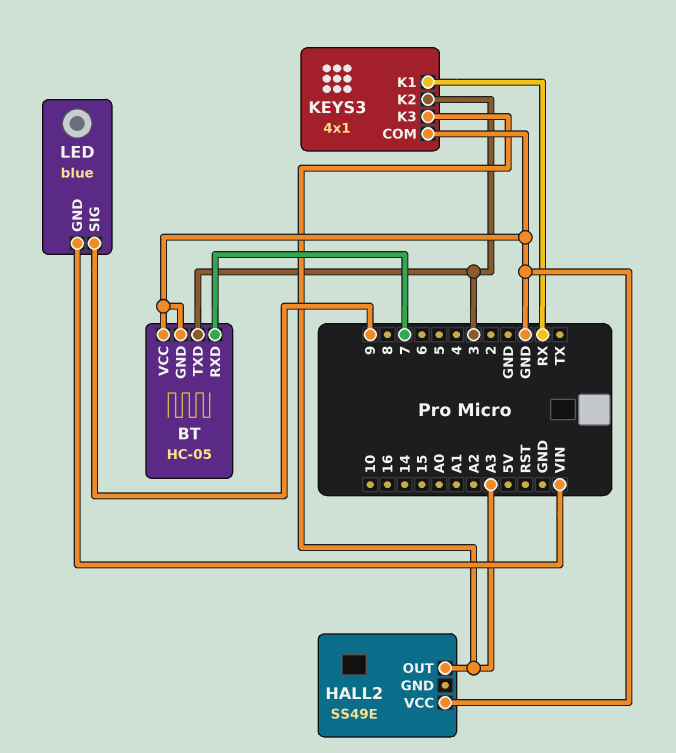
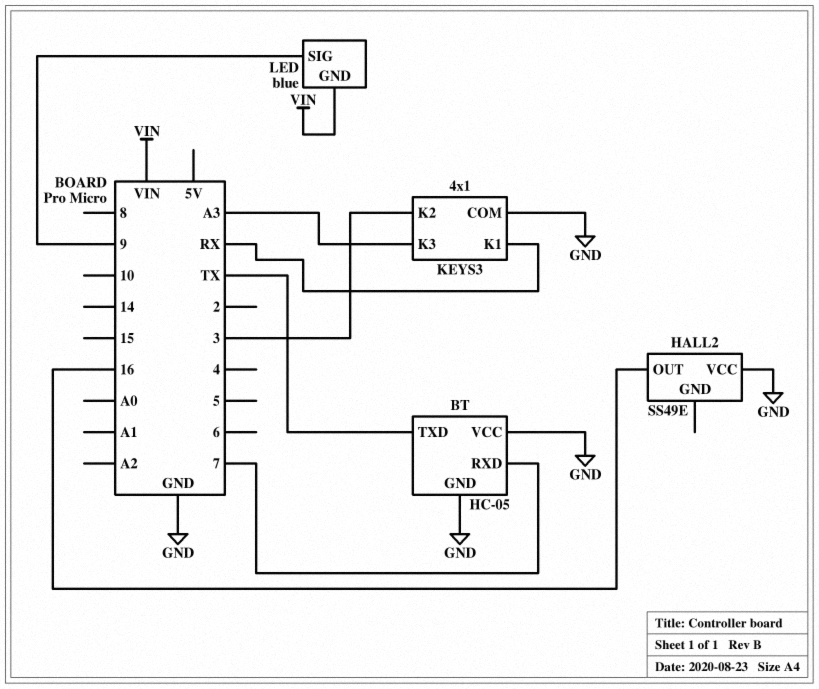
BT pin TXD: 3 -> TX
HALL2 pin OUT: A3 -> 16

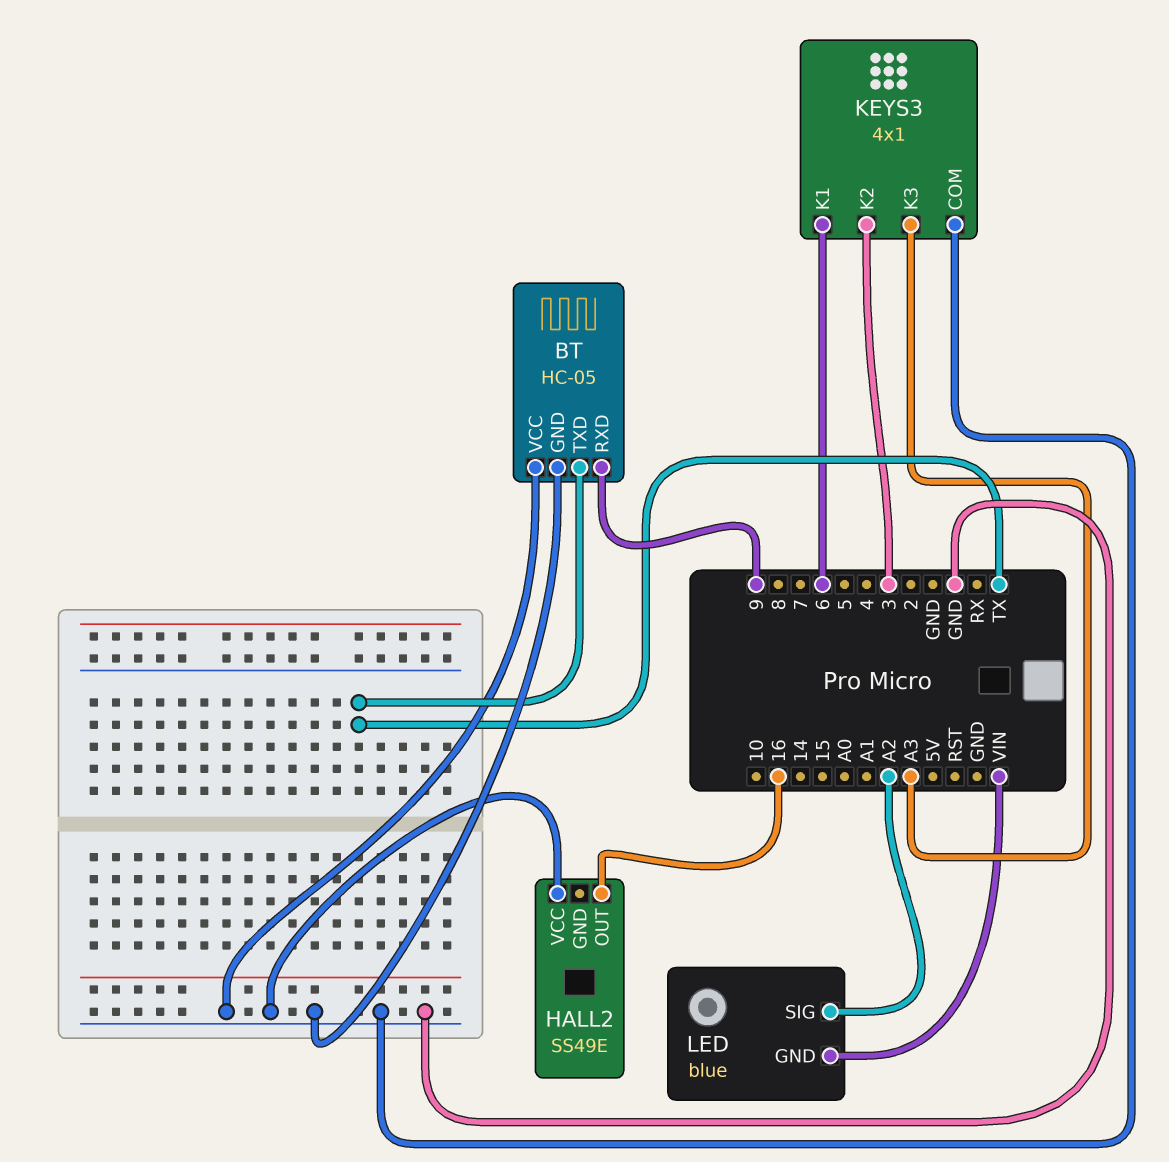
BT pin RXD: 7 -> 9
KEYS3 pin K1: RX -> 6
LED pin SIG: 9 -> A2

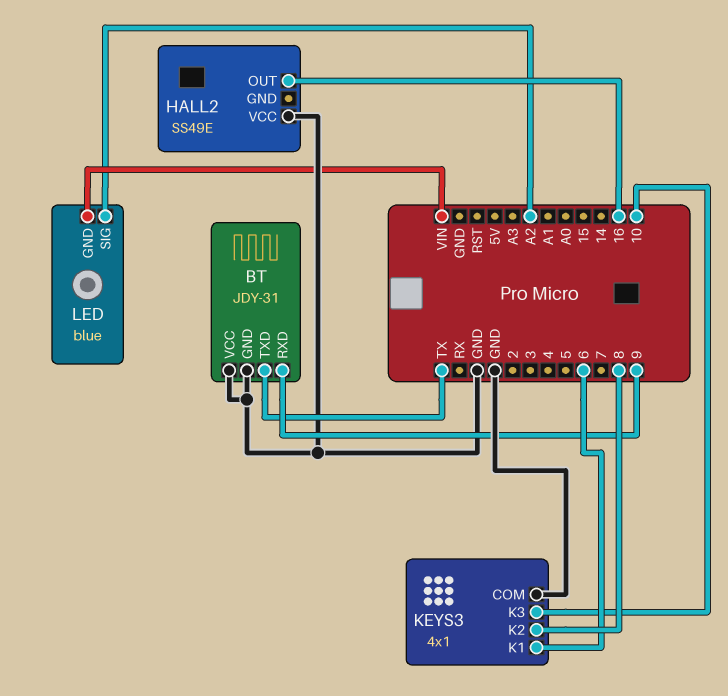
BT: HC-05 -> JDY-31
KEYS3 pin K2: 3 -> 8
KEYS3 pin K3: A3 -> 10

